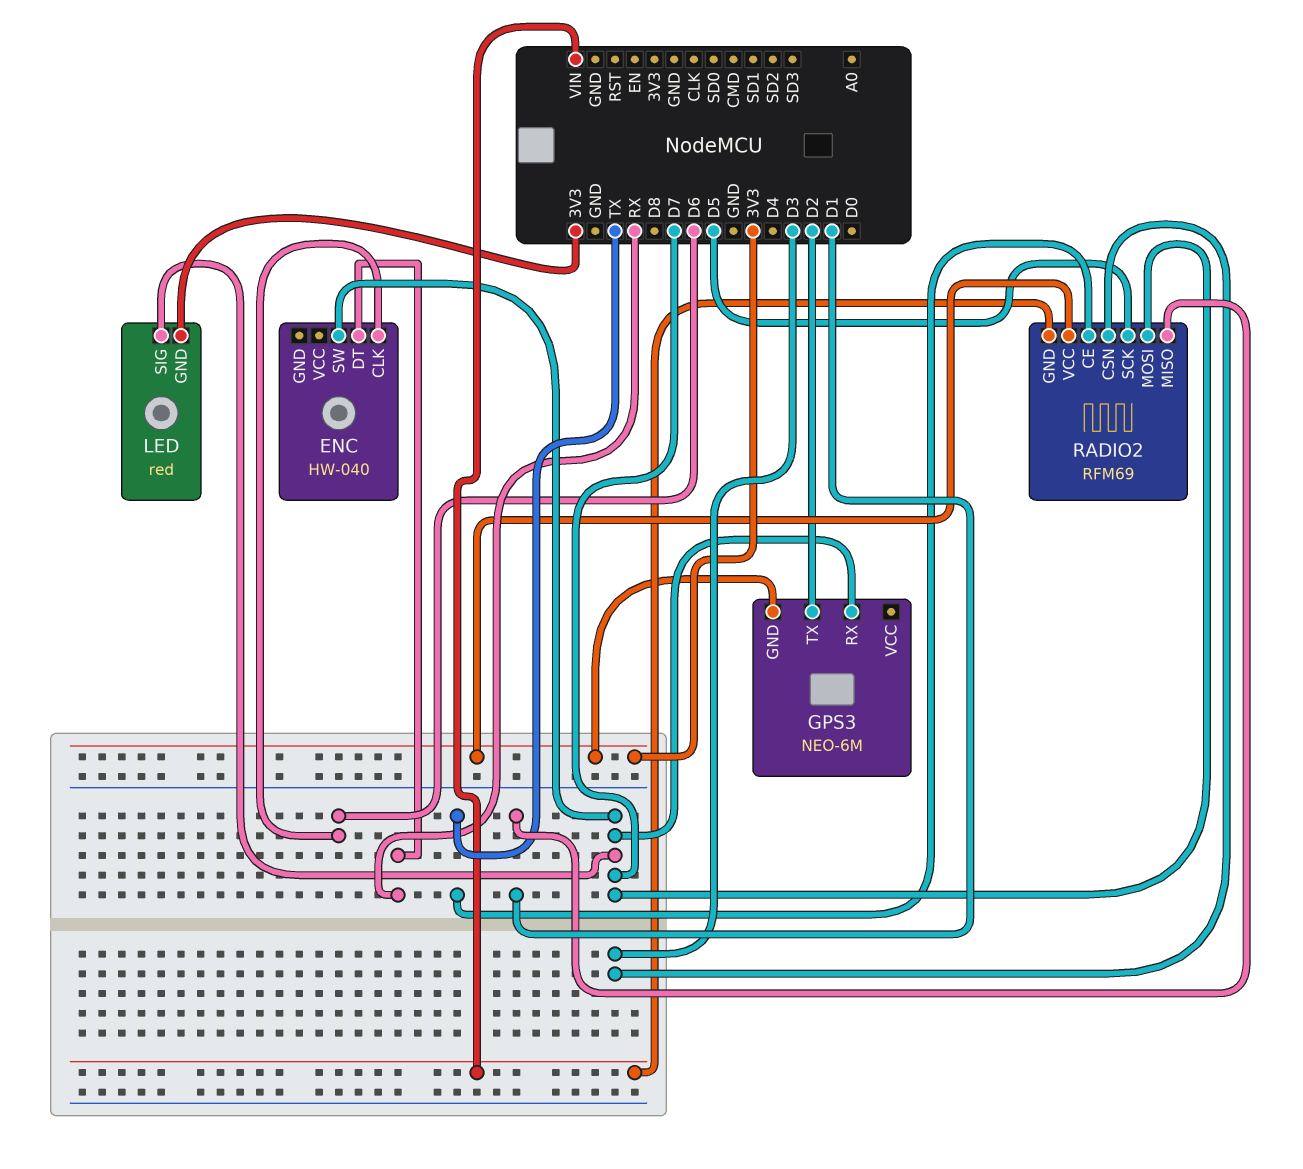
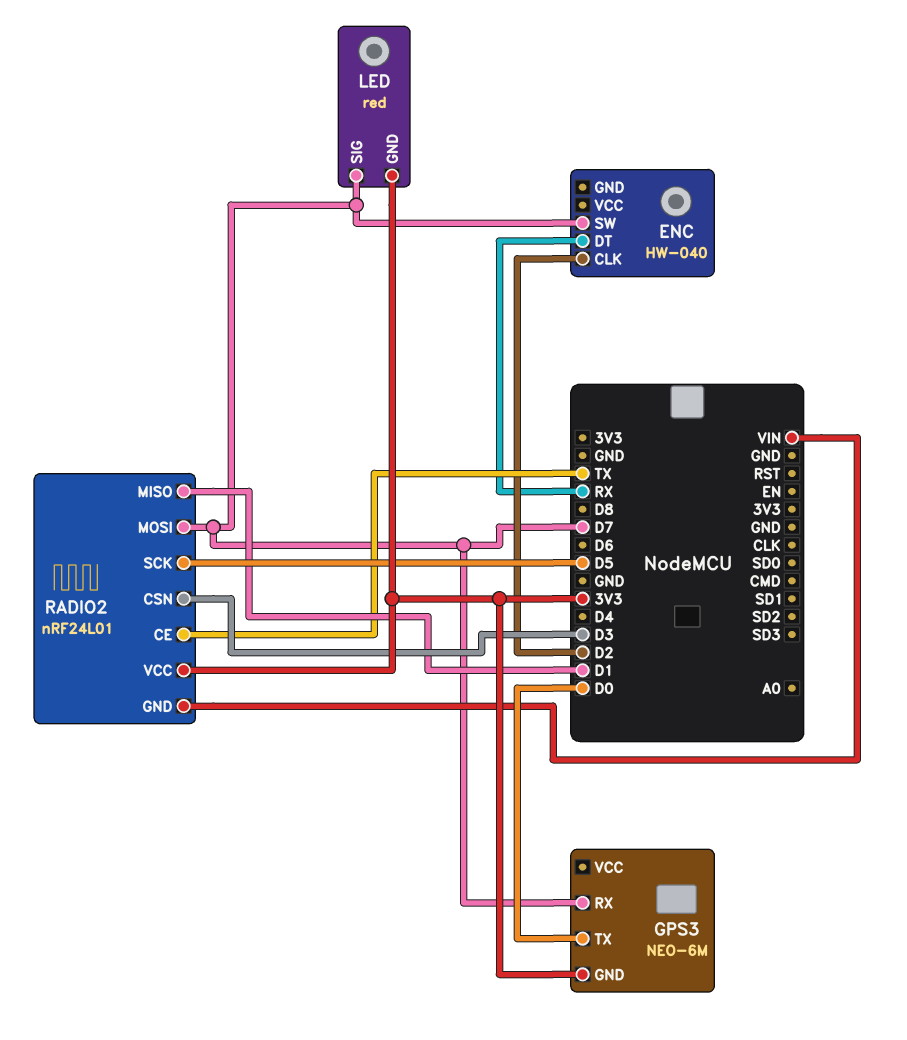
ENC pin CLK: D6 -> D2
GPS3 pin TX: D2 -> D0
RADIO2: RFM69 -> nRF24L01

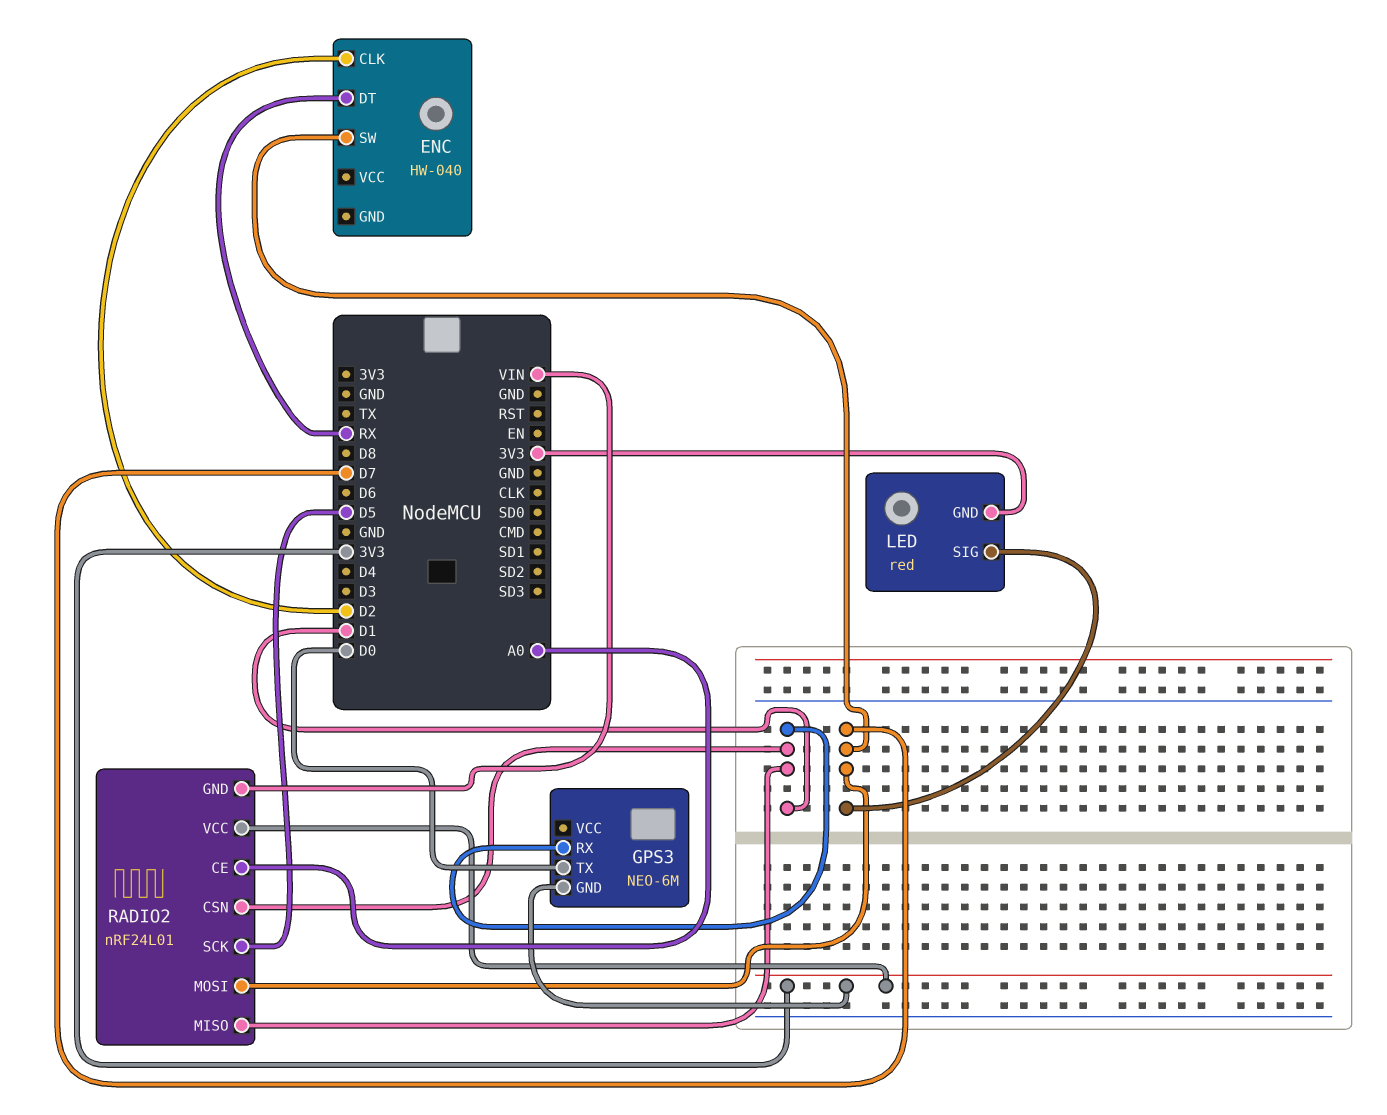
GPS3 pin RX: D7 -> D1
RADIO2 pin CE: TX -> A0
RADIO2 pin CSN: D3 -> D1

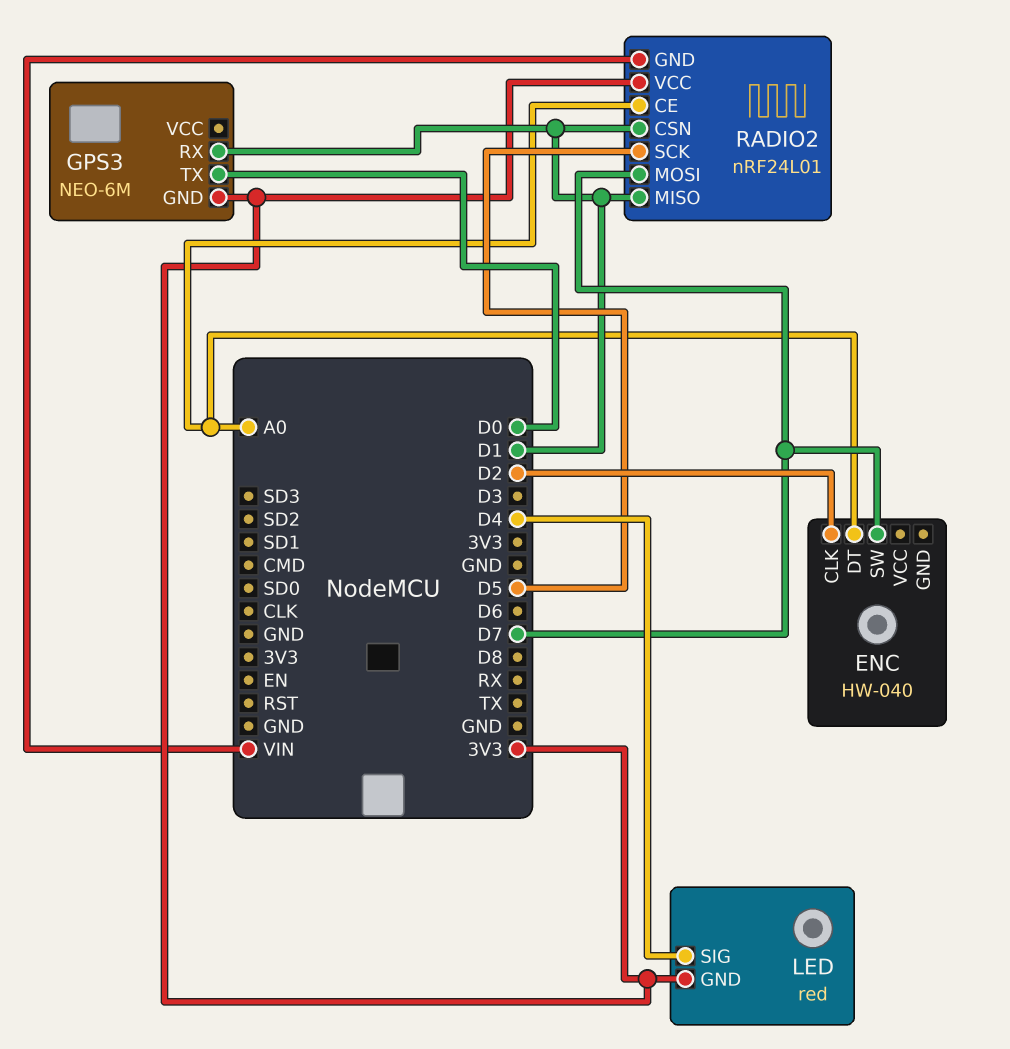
ENC pin DT: RX -> A0
LED pin SIG: D7 -> D4

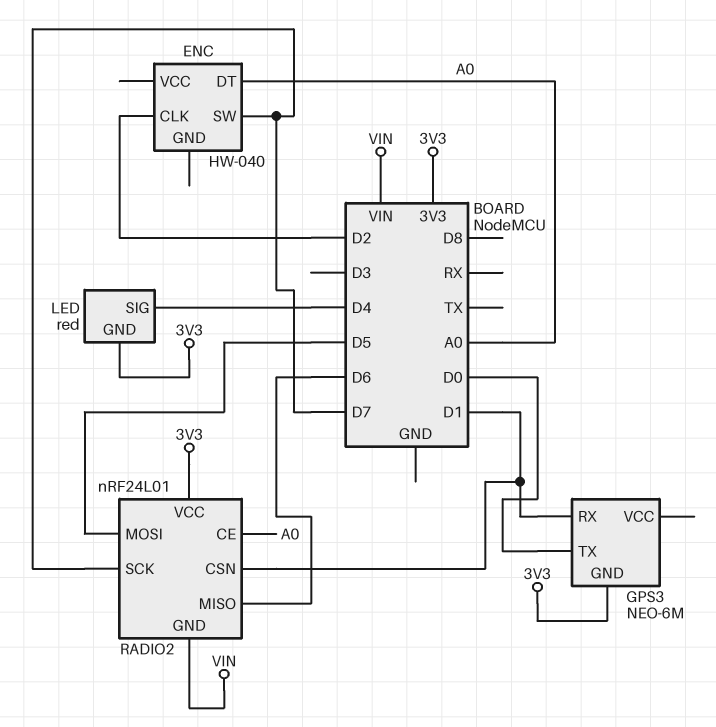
RADIO2 pin MISO: D1 -> D6
RADIO2 pin MOSI: D7 -> D5
RADIO2 pin SCK: D5 -> D7

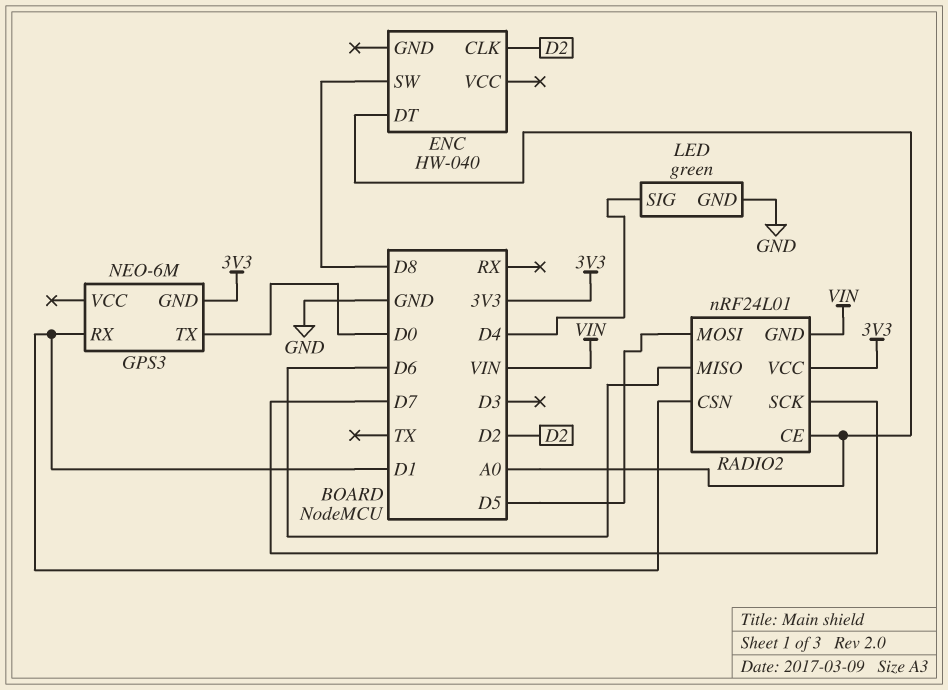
ENC pin SW: D7 -> D8
LED: red -> green
LED pin GND: 3V3 -> GND

